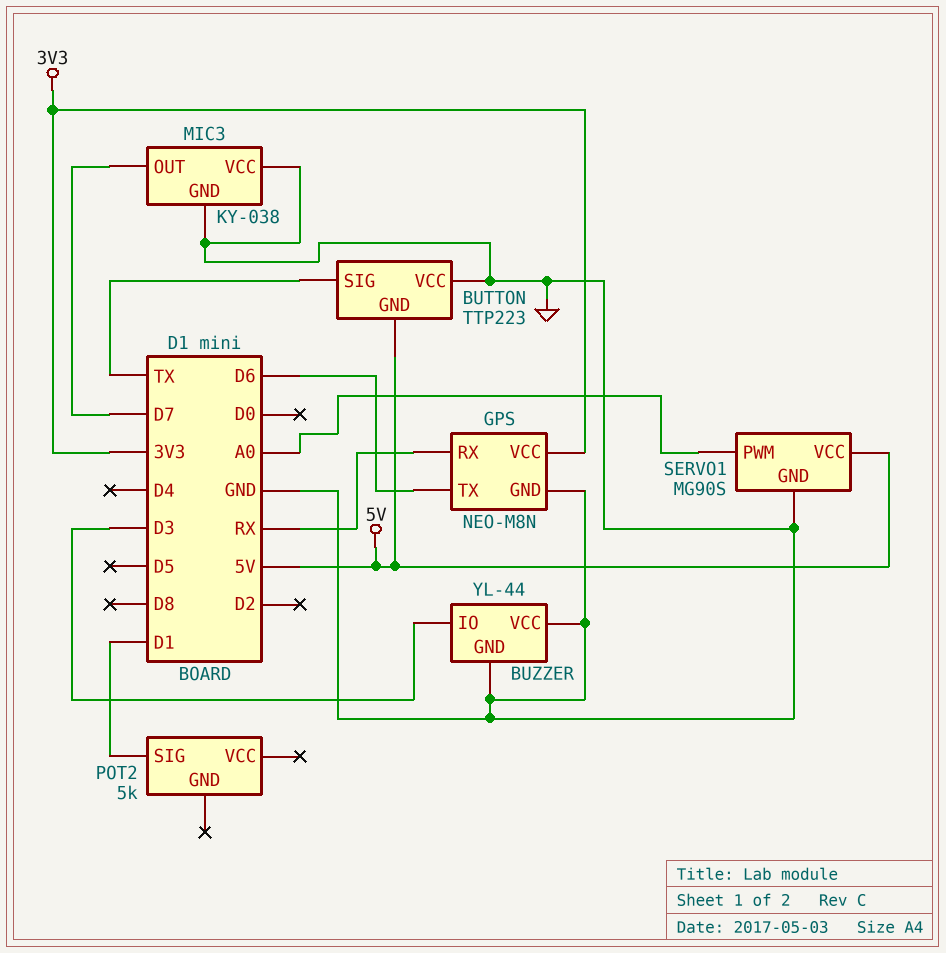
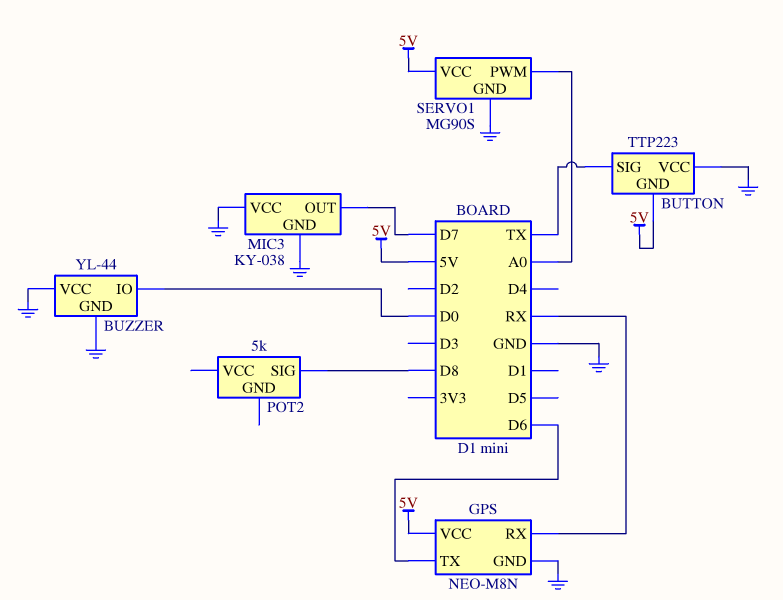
BUZZER pin IO: D3 -> D0
GPS pin VCC: 3V3 -> 5V
POT2 pin SIG: D1 -> D8

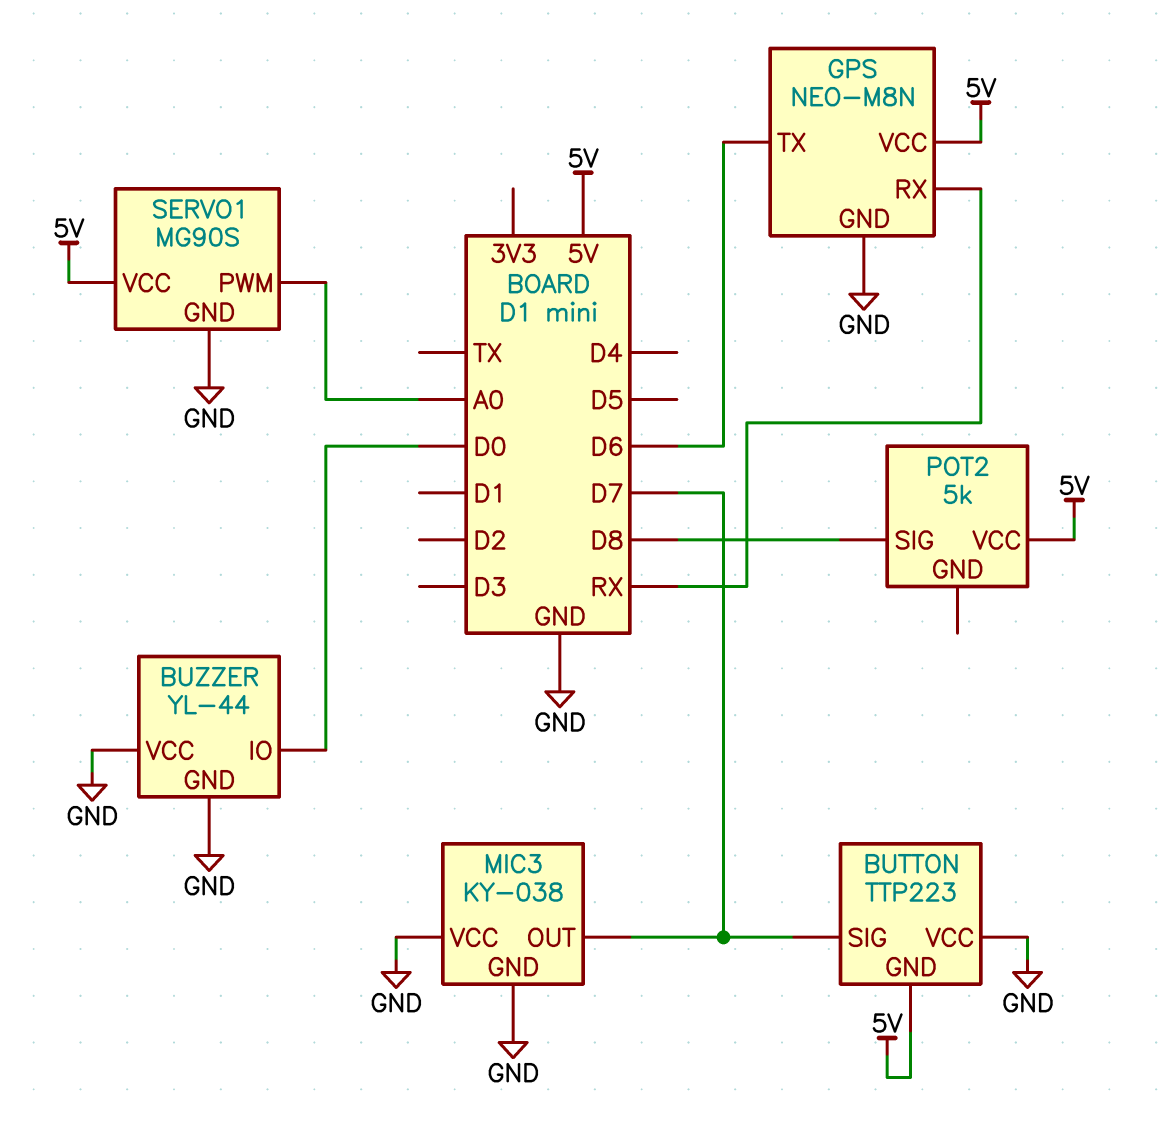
BUTTON pin SIG: TX -> D7
POT2 pin VCC: none -> 5V

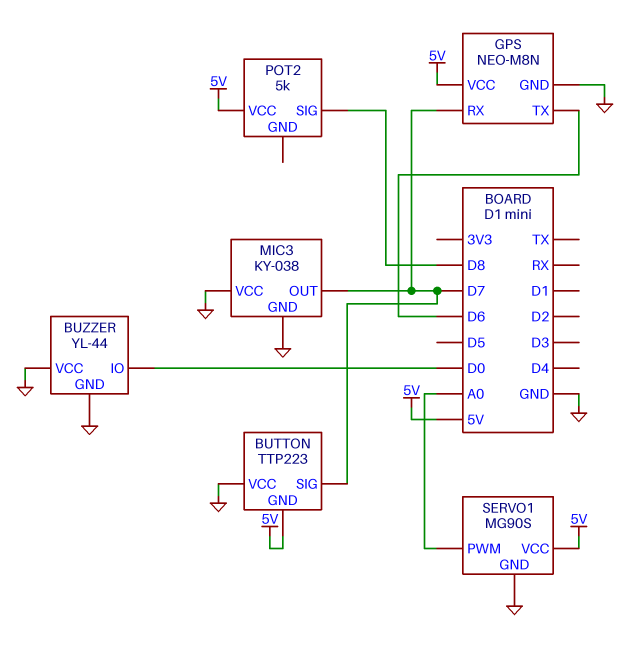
GPS pin RX: RX -> D7

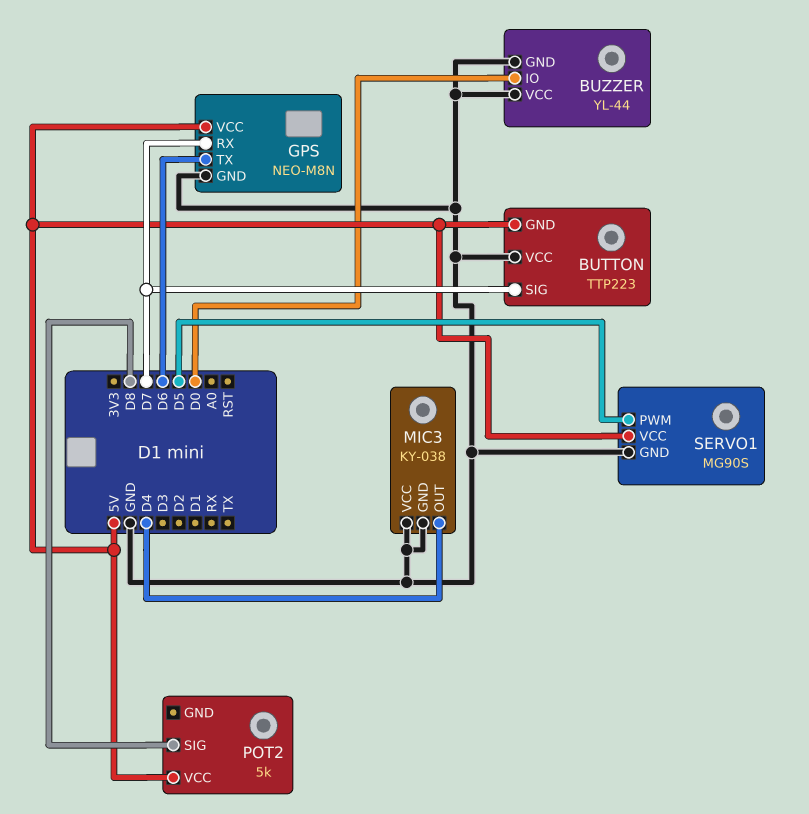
MIC3 pin OUT: D7 -> D4
SERVO1 pin PWM: A0 -> D5

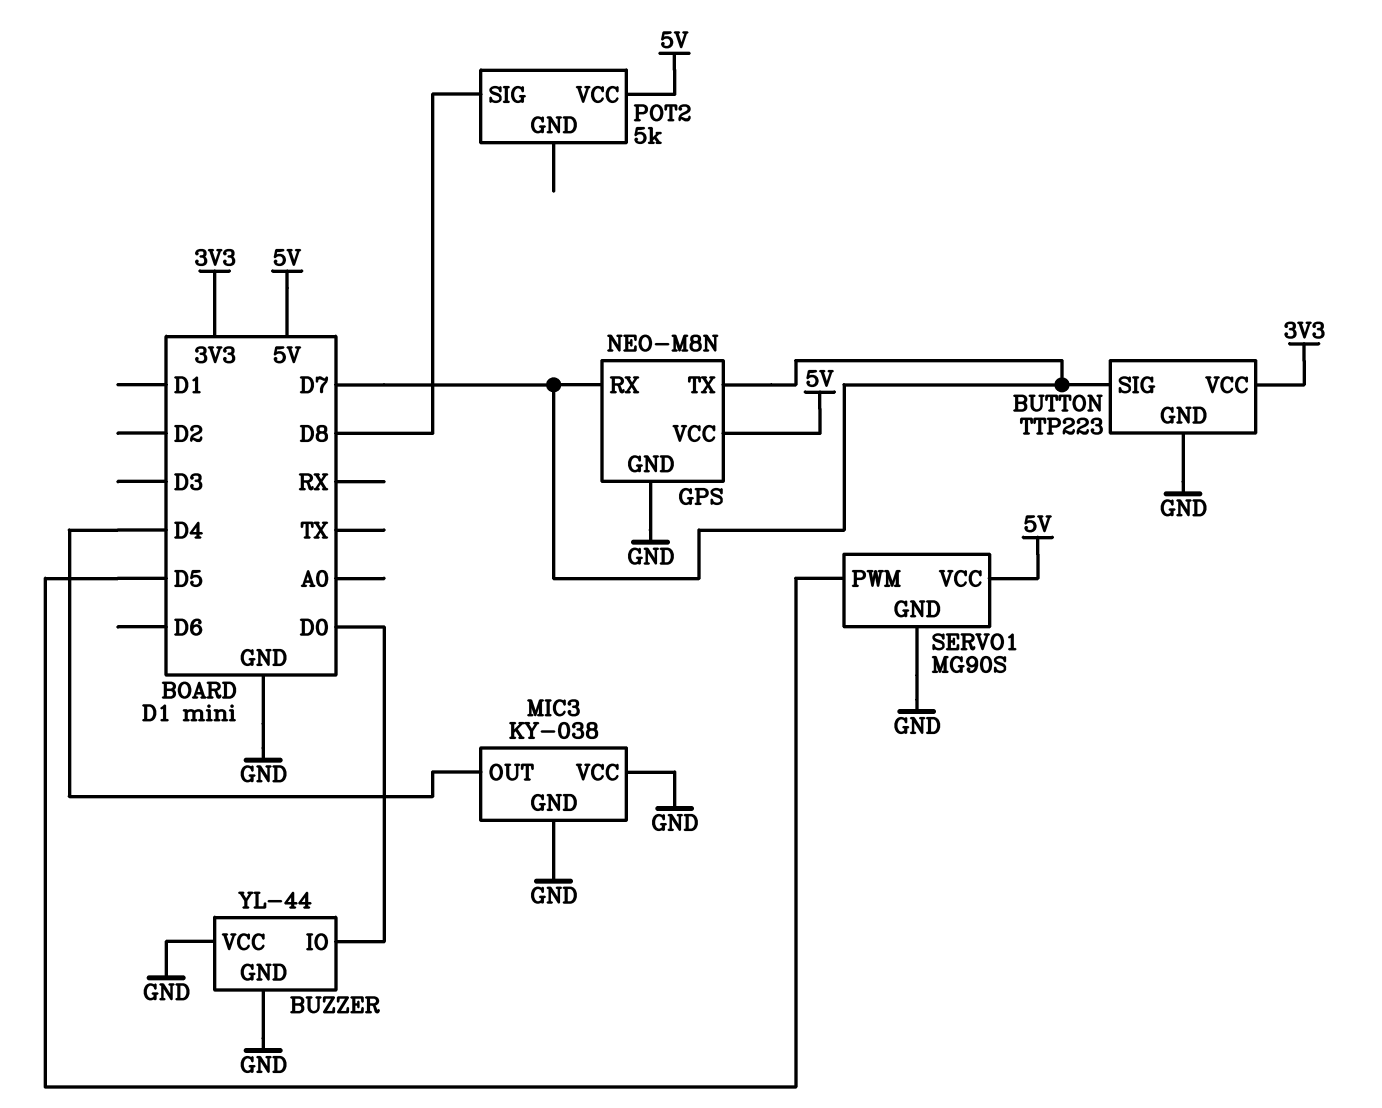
BUTTON pin GND: 5V -> GND
BUTTON pin VCC: GND -> 3V3
GPS pin TX: D6 -> D7

